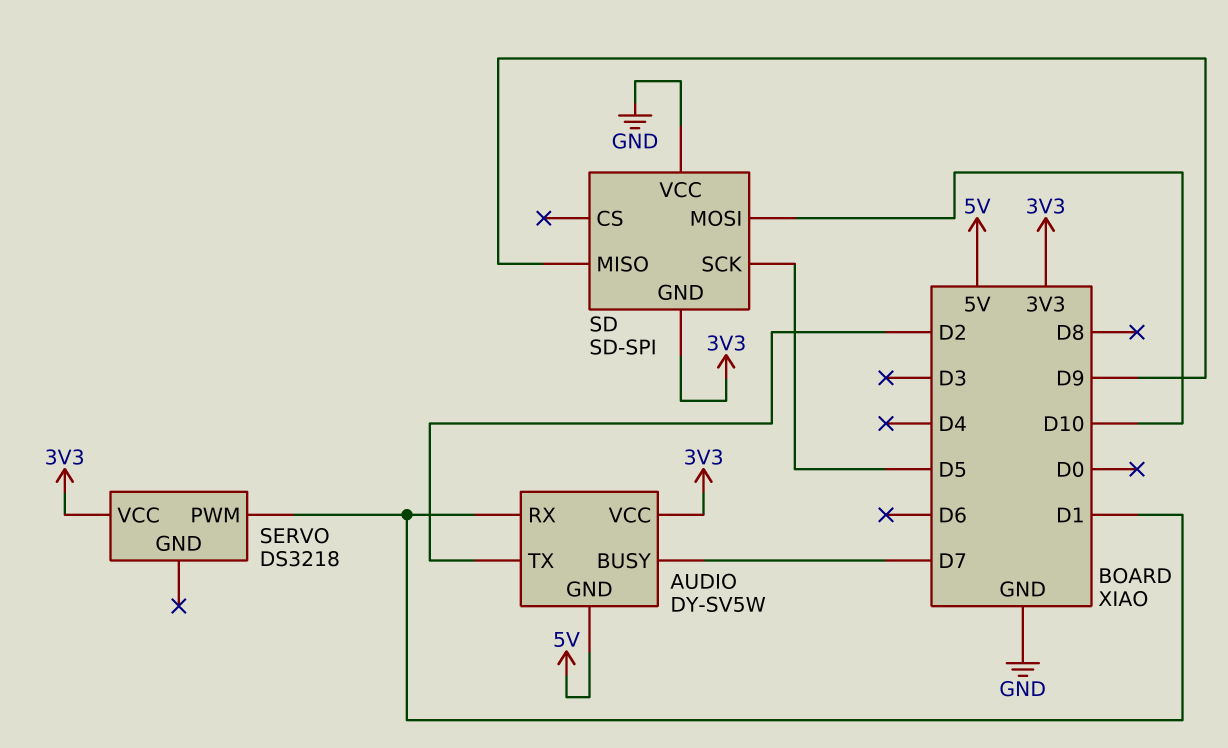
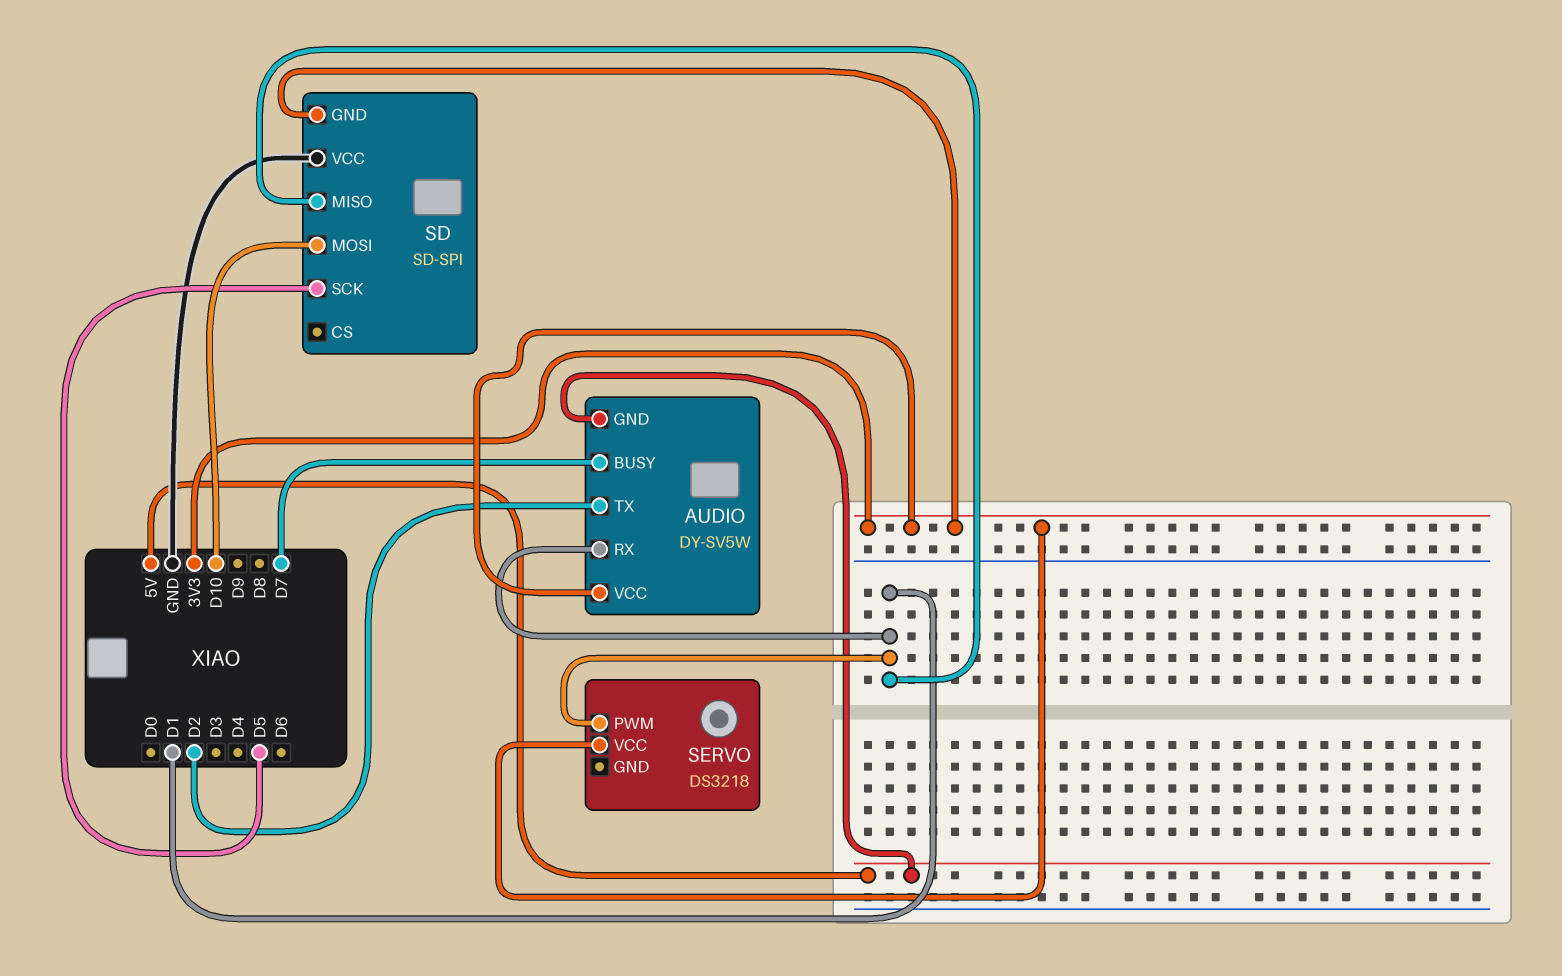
SD pin MISO: D9 -> D1

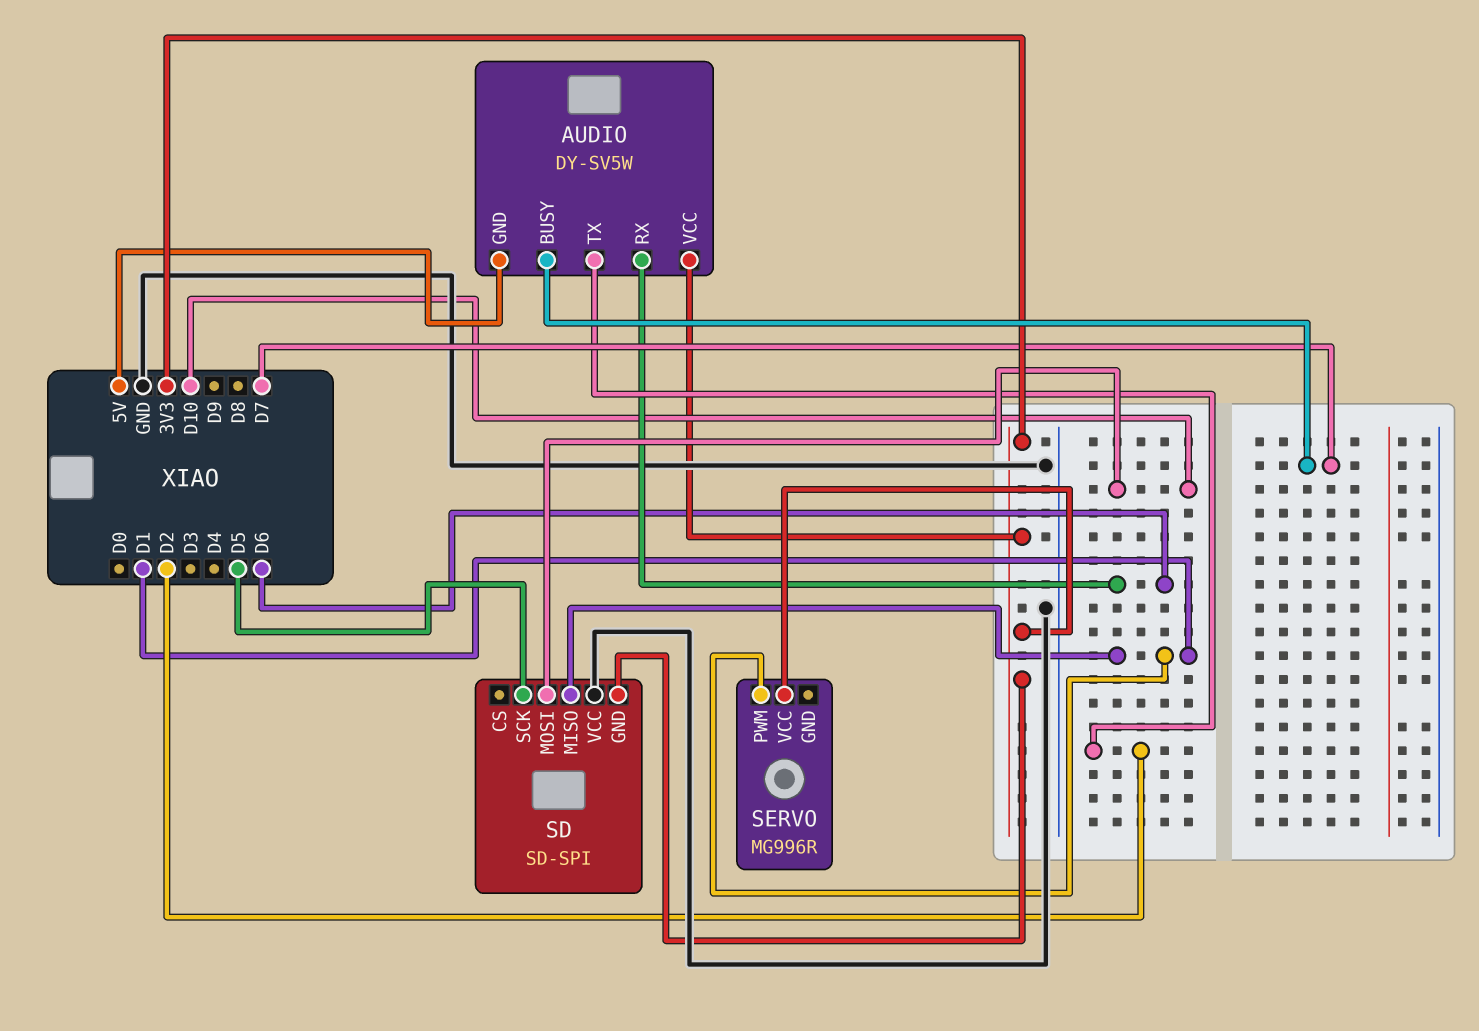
AUDIO pin RX: D1 -> D6
SERVO: DS3218 -> MG996R

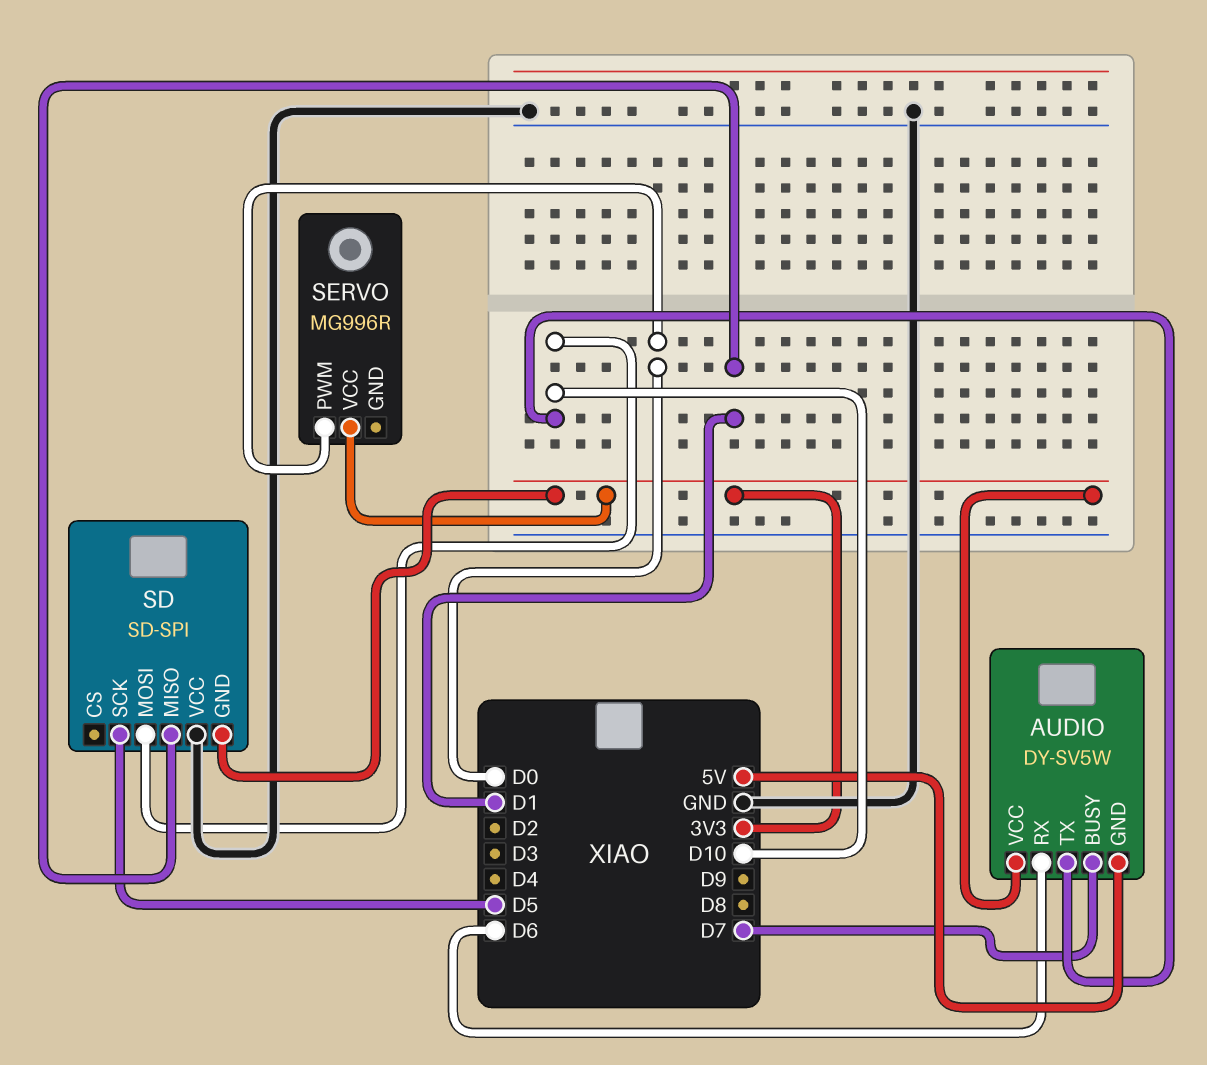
AUDIO pin TX: D2 -> D10
SERVO pin PWM: D1 -> D0

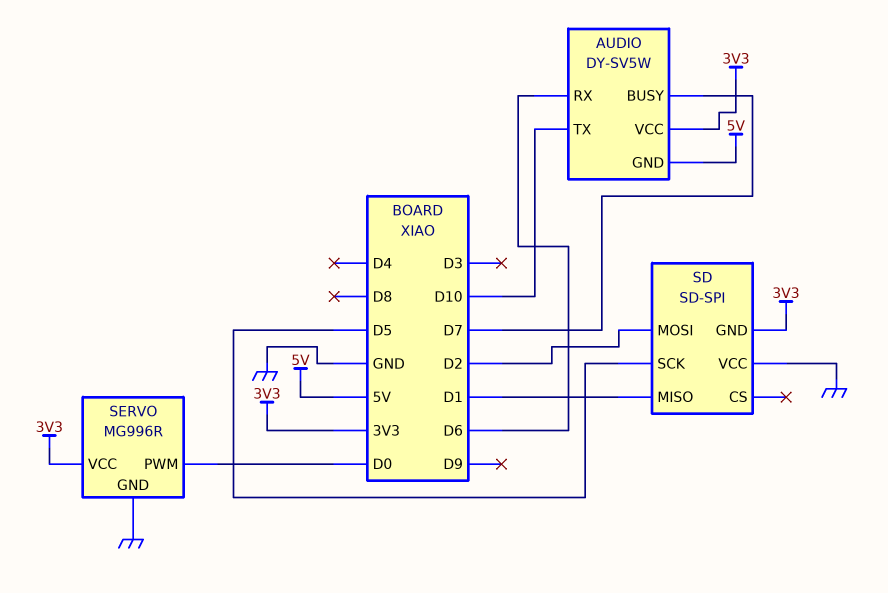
SD pin MOSI: D10 -> D2
SERVO pin GND: none -> GND

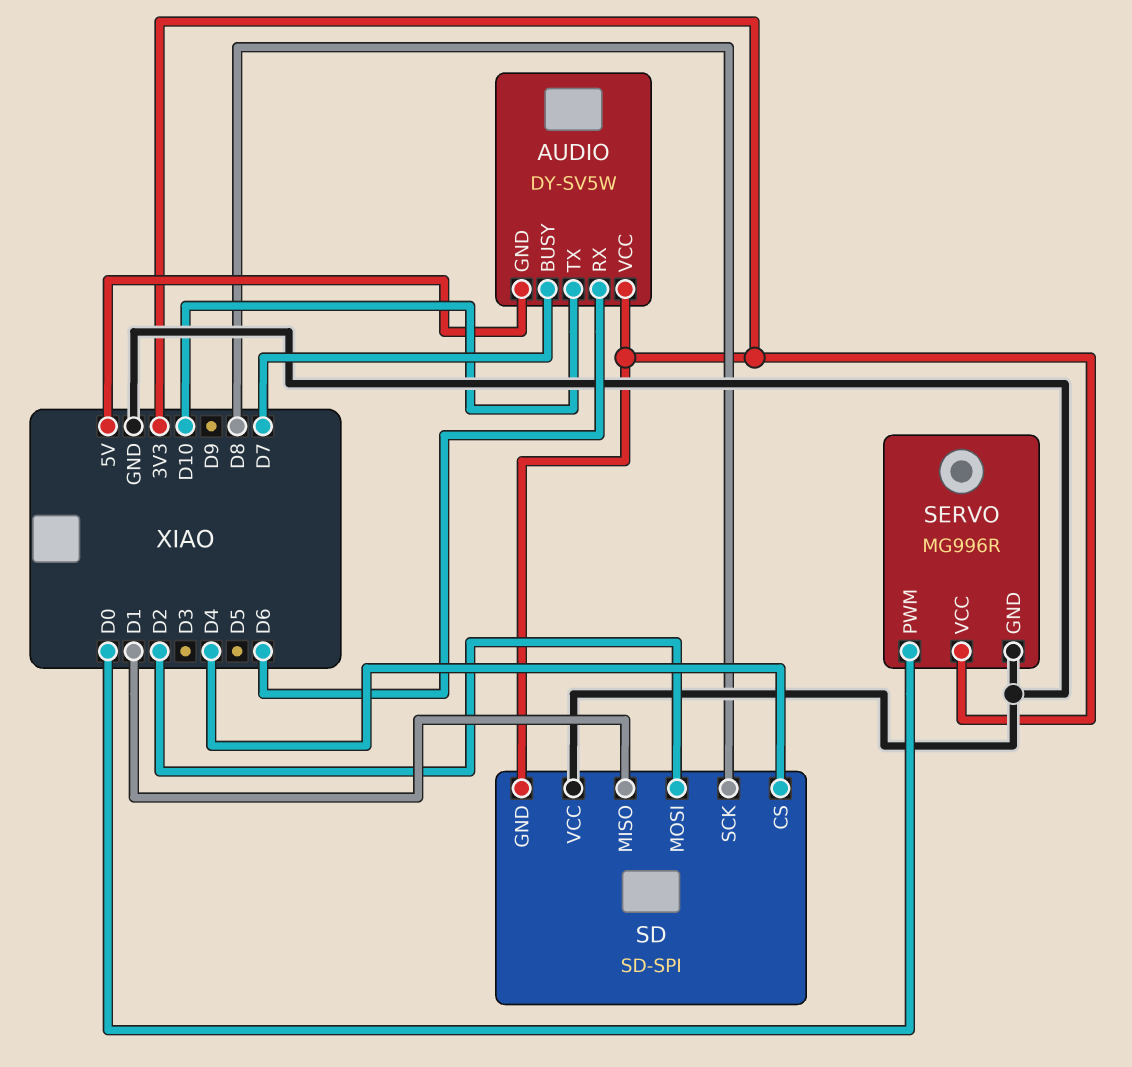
SD pin CS: none -> D4
SD pin SCK: D5 -> D8

